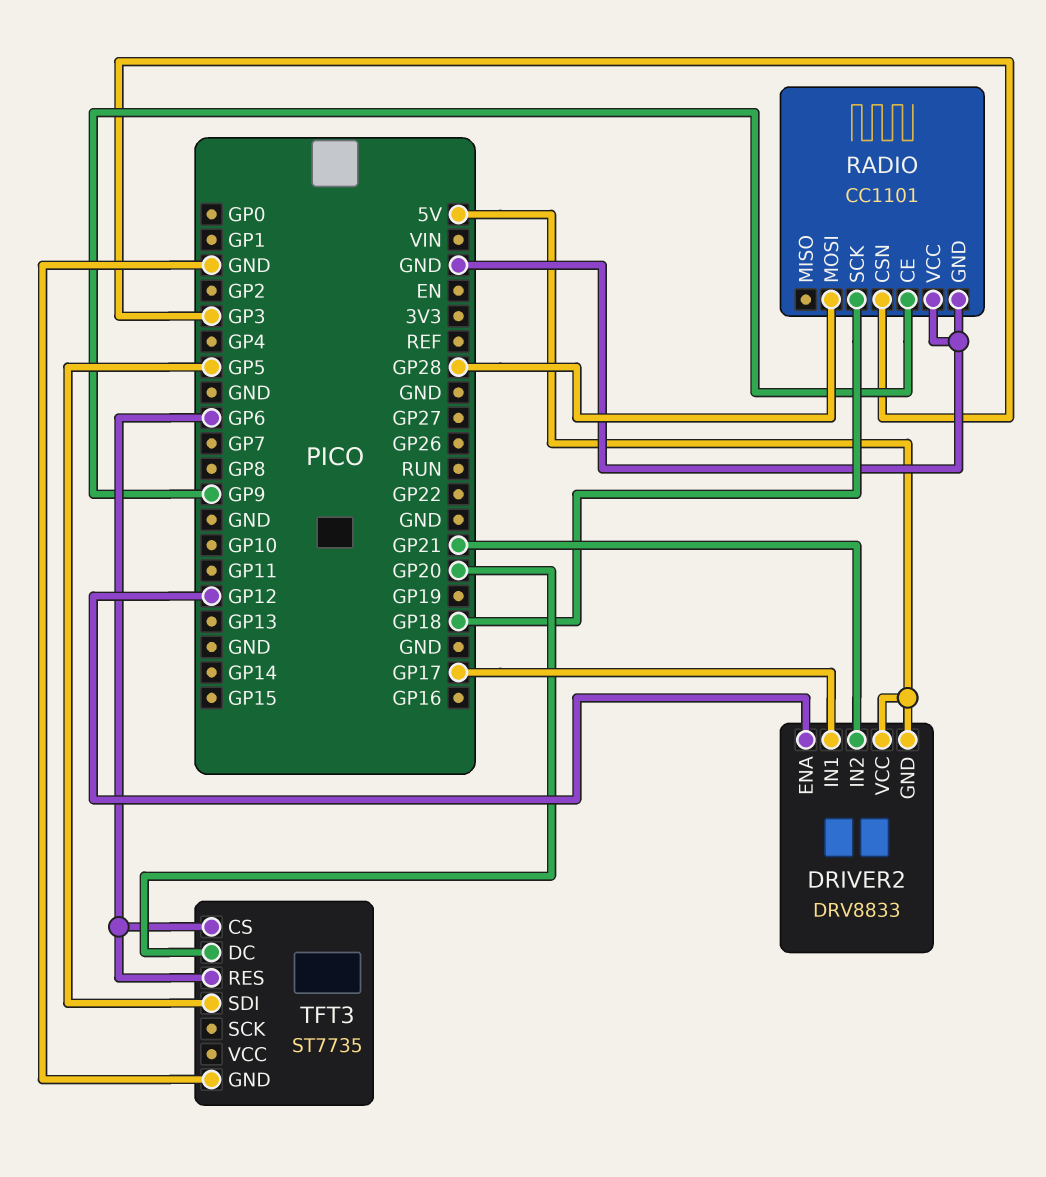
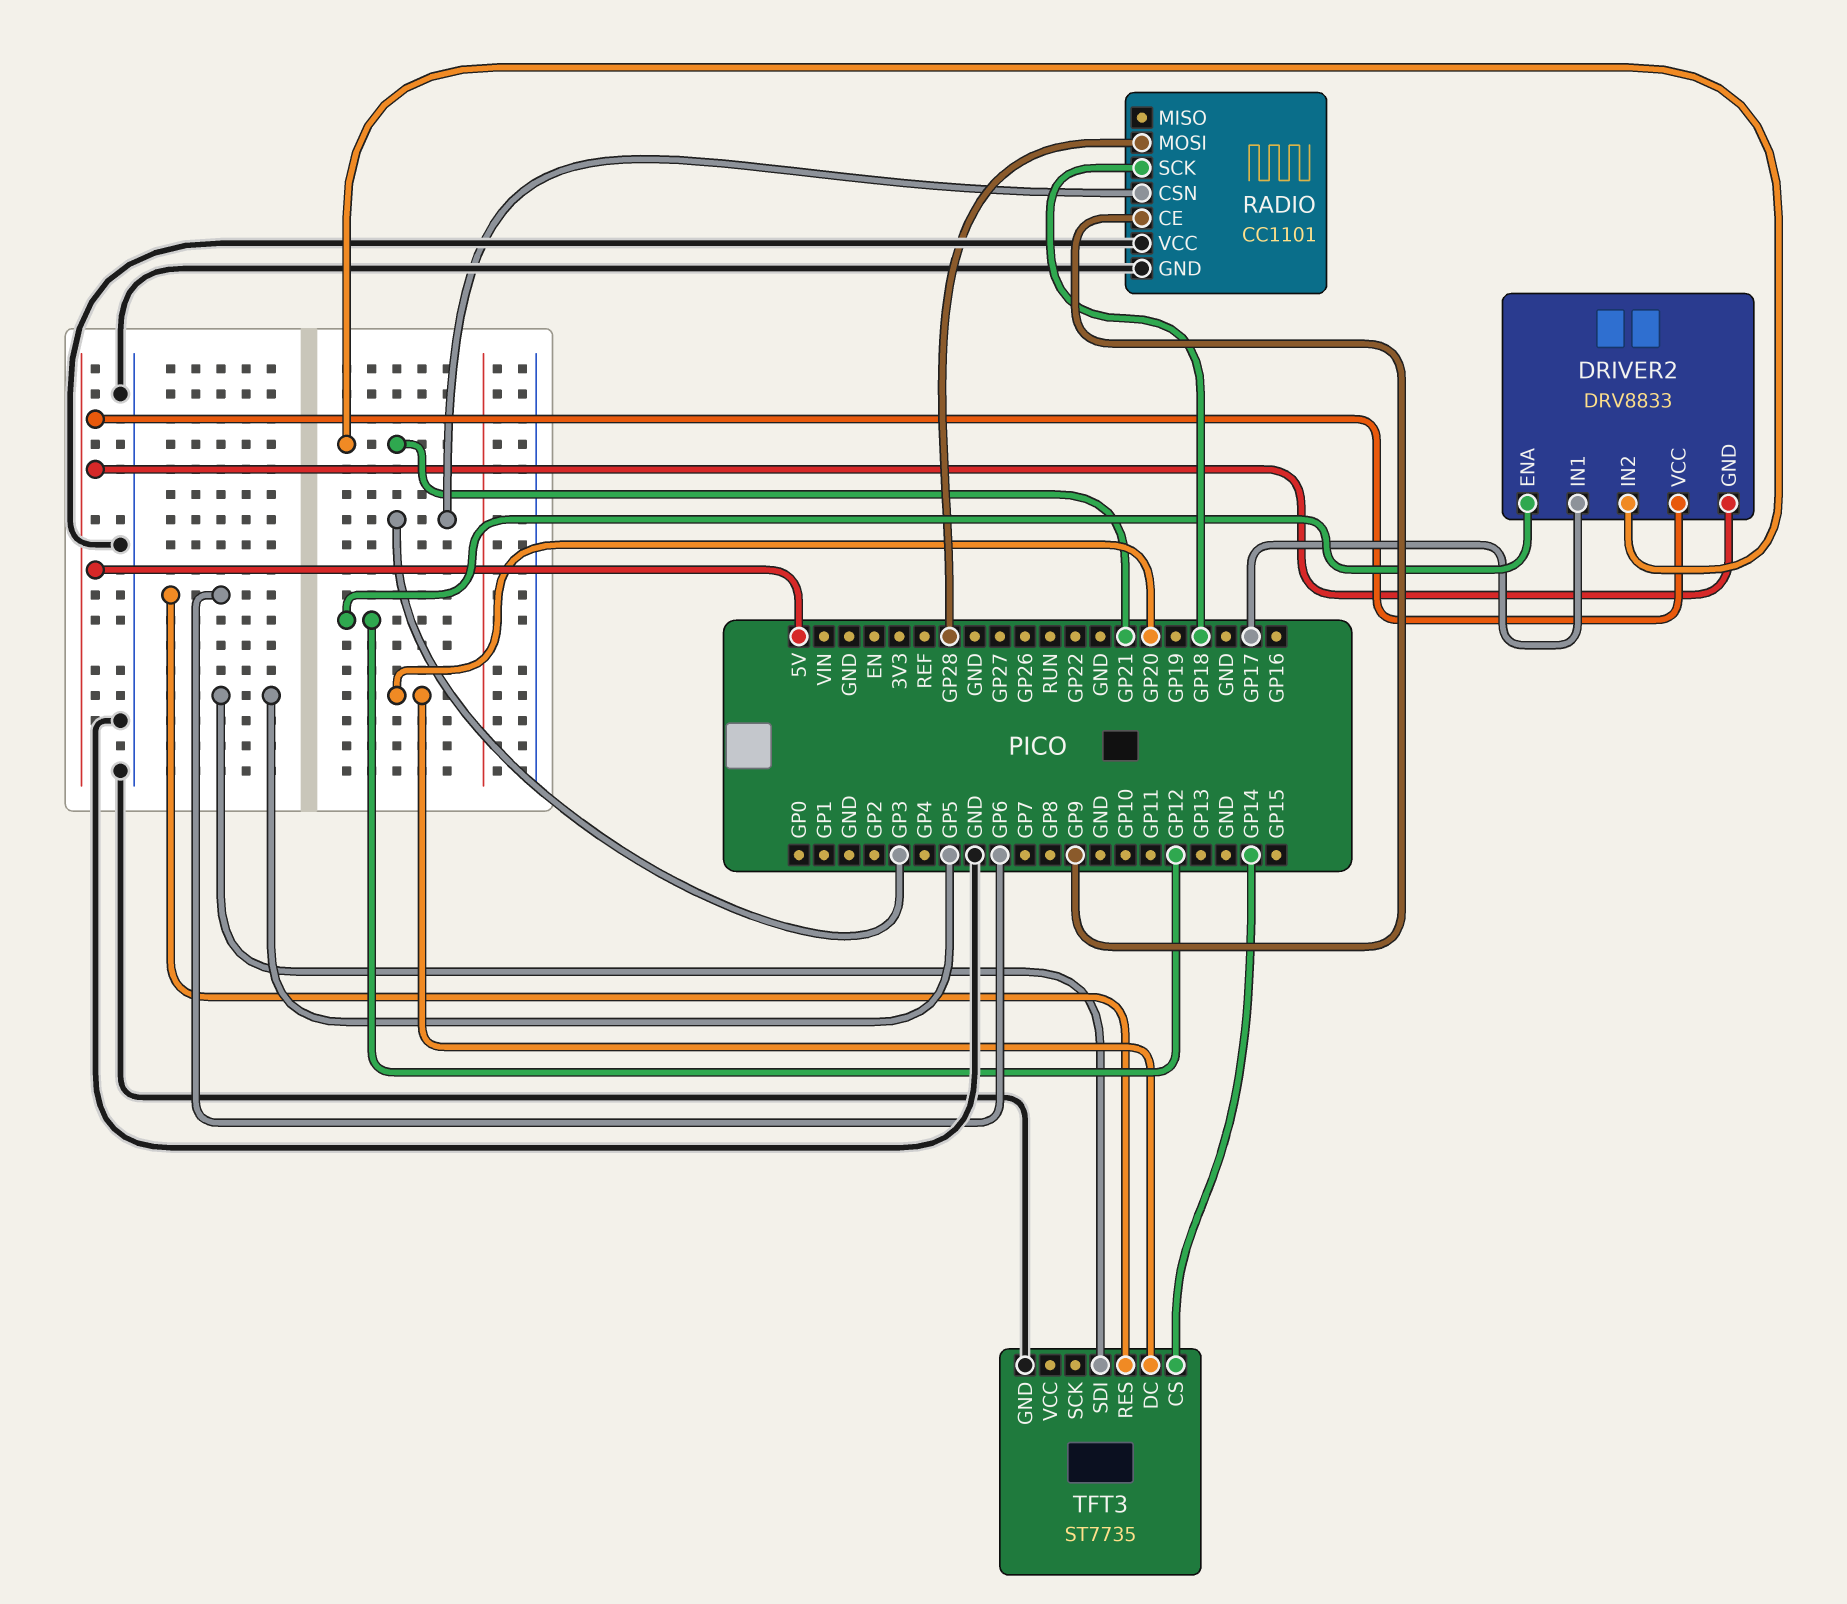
TFT3 pin CS: GP6 -> GP14

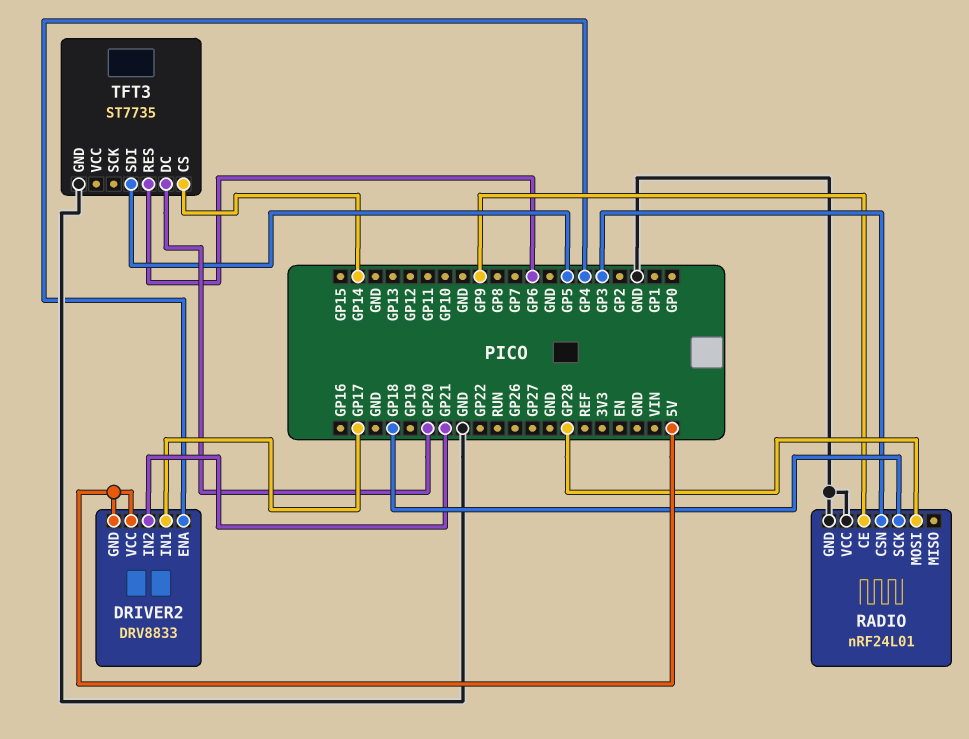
DRIVER2 pin ENA: GP12 -> GP4
RADIO: CC1101 -> nRF24L01

